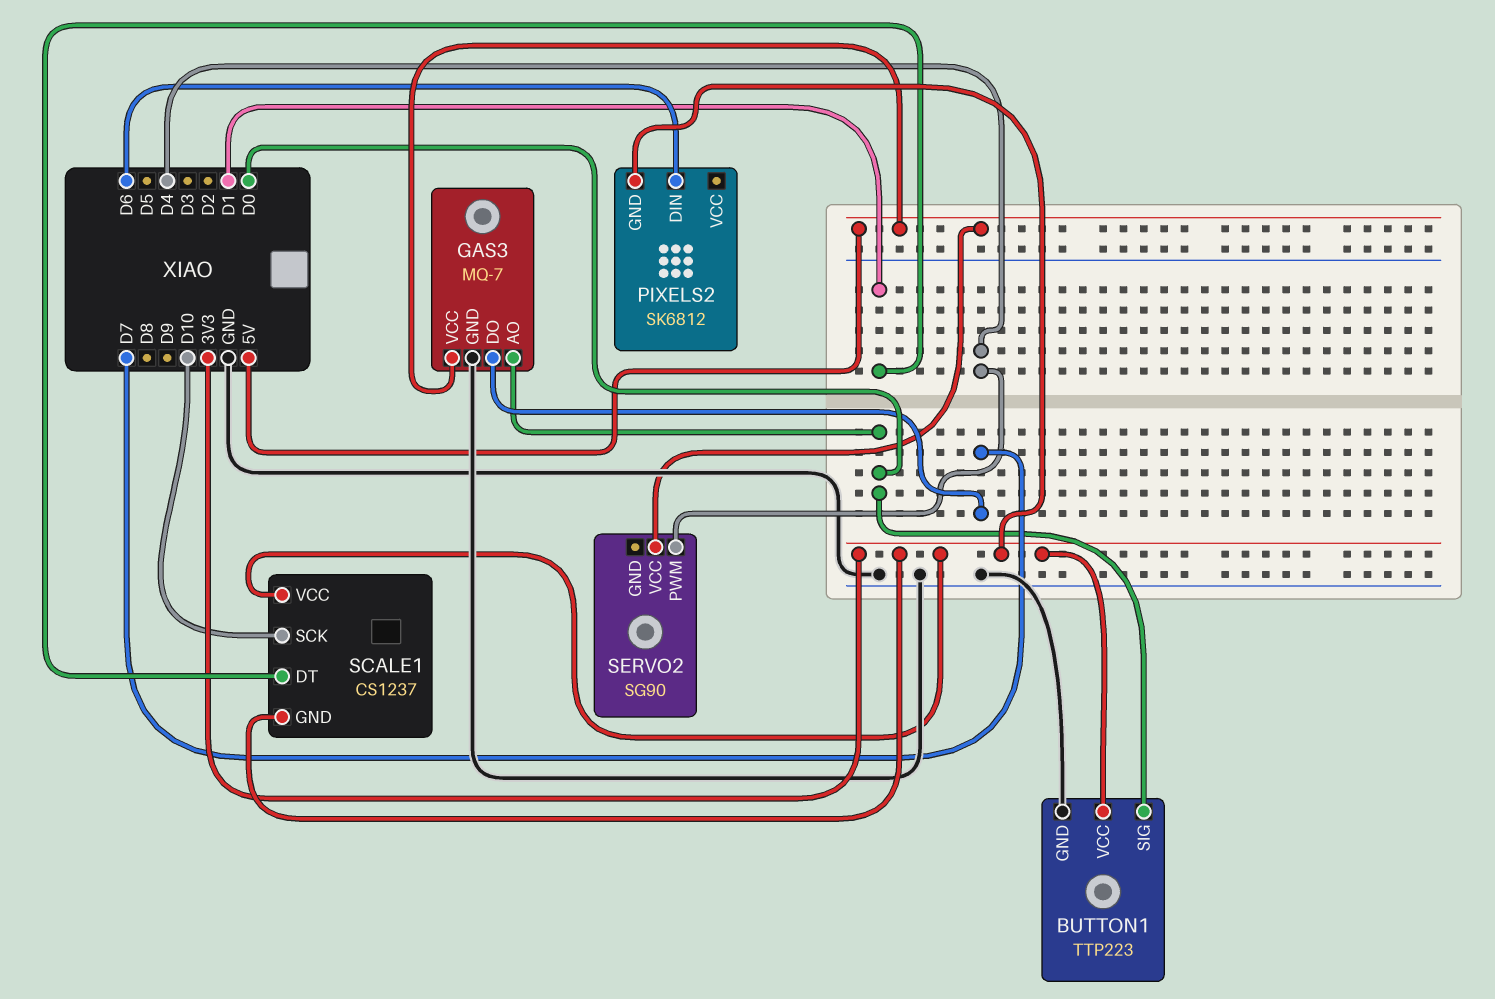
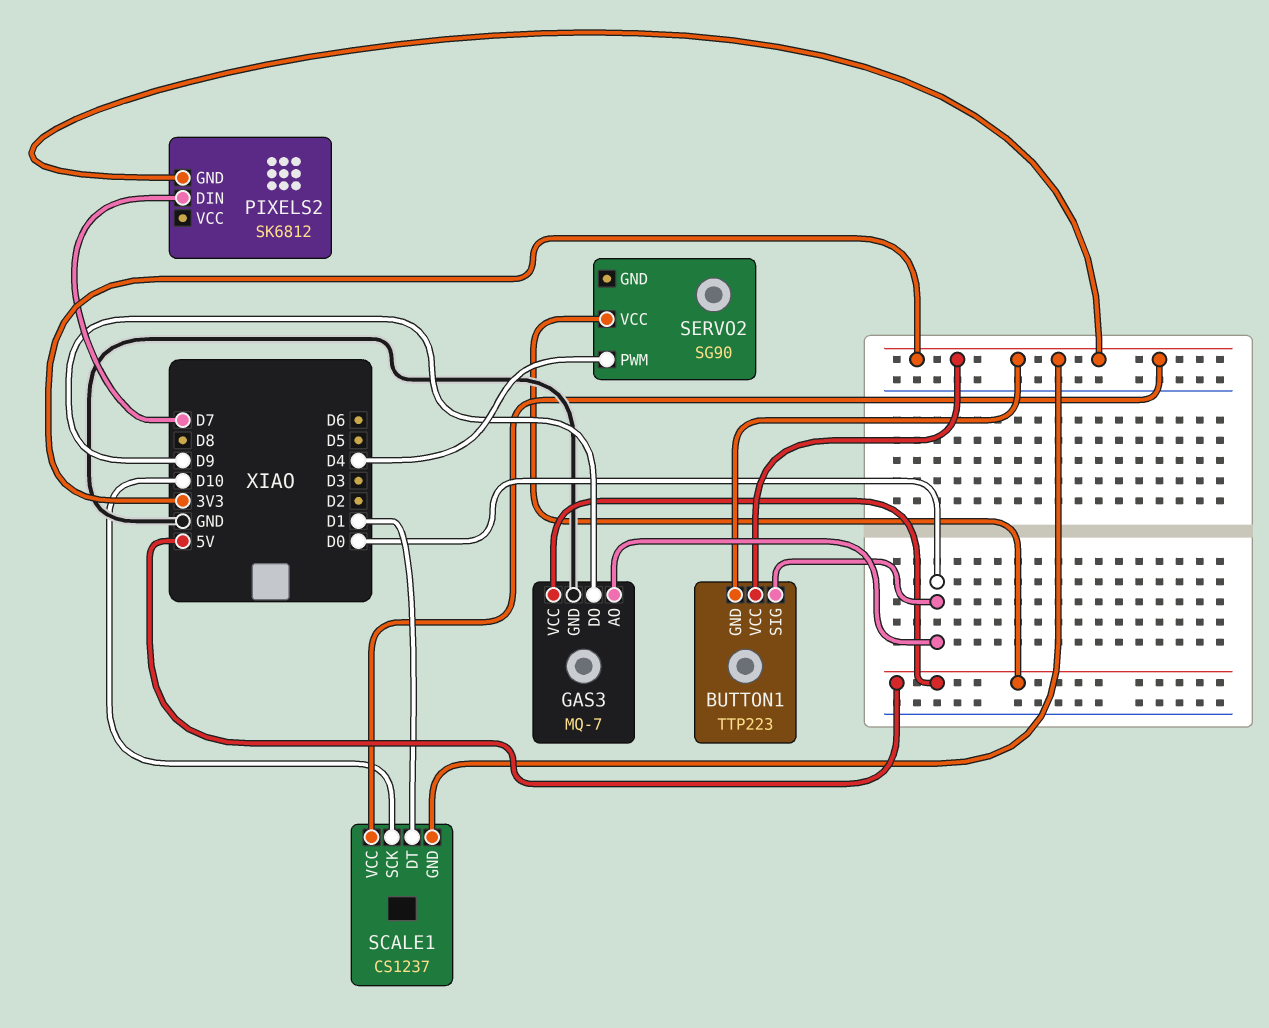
BUTTON1 pin GND: GND -> 3V3
GAS3 pin DO: D7 -> D9
PIXELS2 pin DIN: D6 -> D7

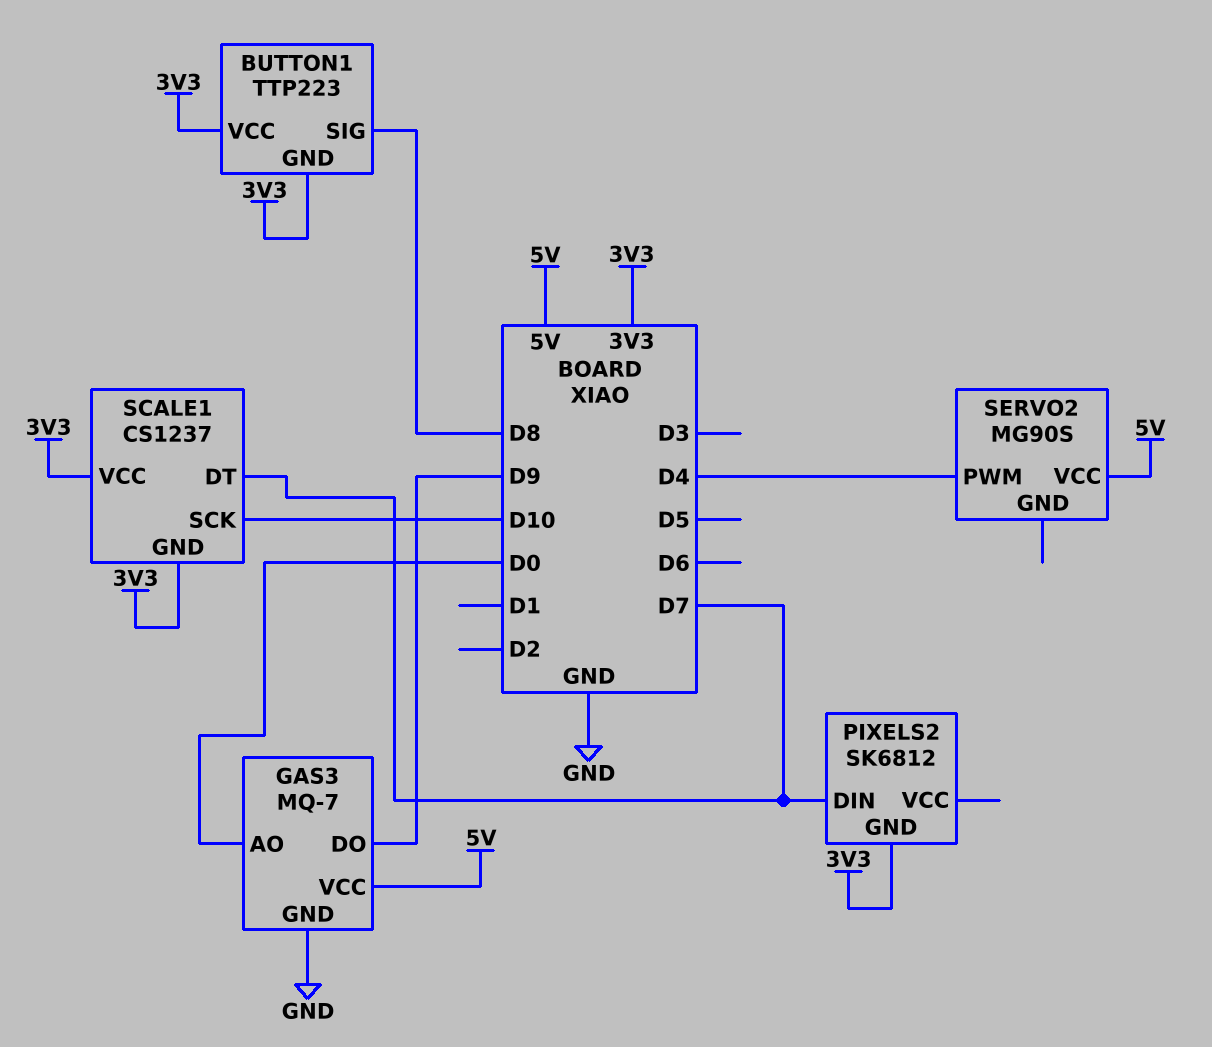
BUTTON1 pin SIG: D0 -> D8
SCALE1 pin DT: D1 -> D7
SERVO2: SG90 -> MG90S

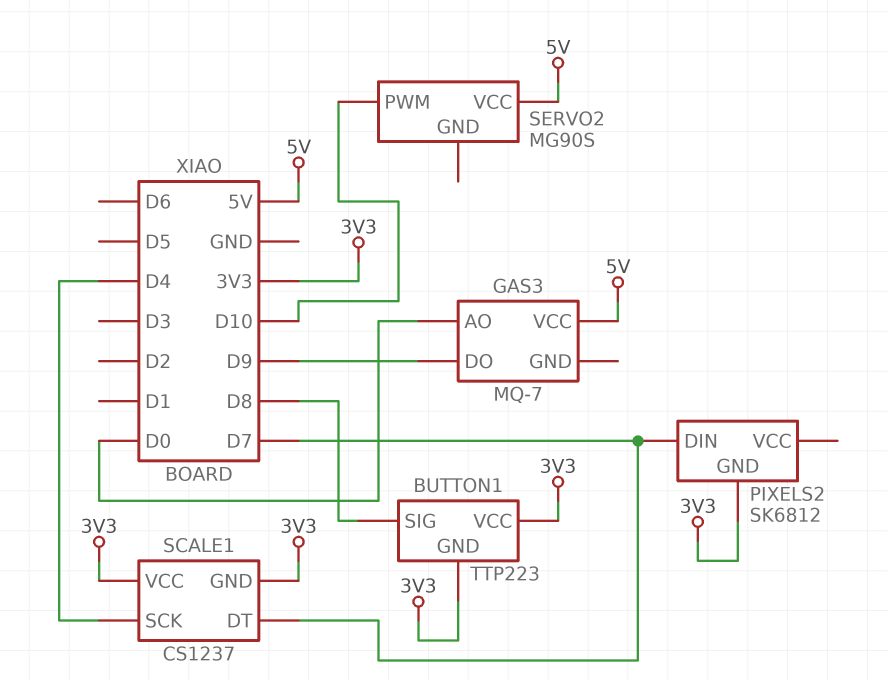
GAS3 pin GND: GND -> none
SCALE1 pin SCK: D10 -> D4
SERVO2 pin PWM: D4 -> D10

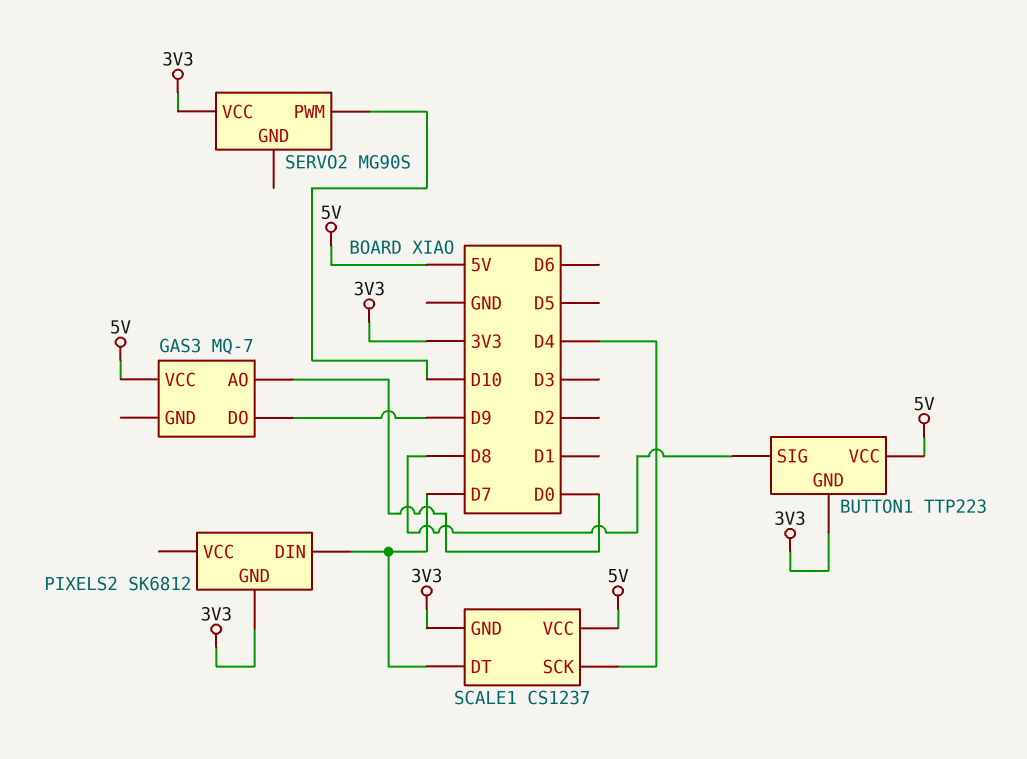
BUTTON1 pin VCC: 3V3 -> 5V
SCALE1 pin VCC: 3V3 -> 5V
SERVO2 pin VCC: 5V -> 3V3

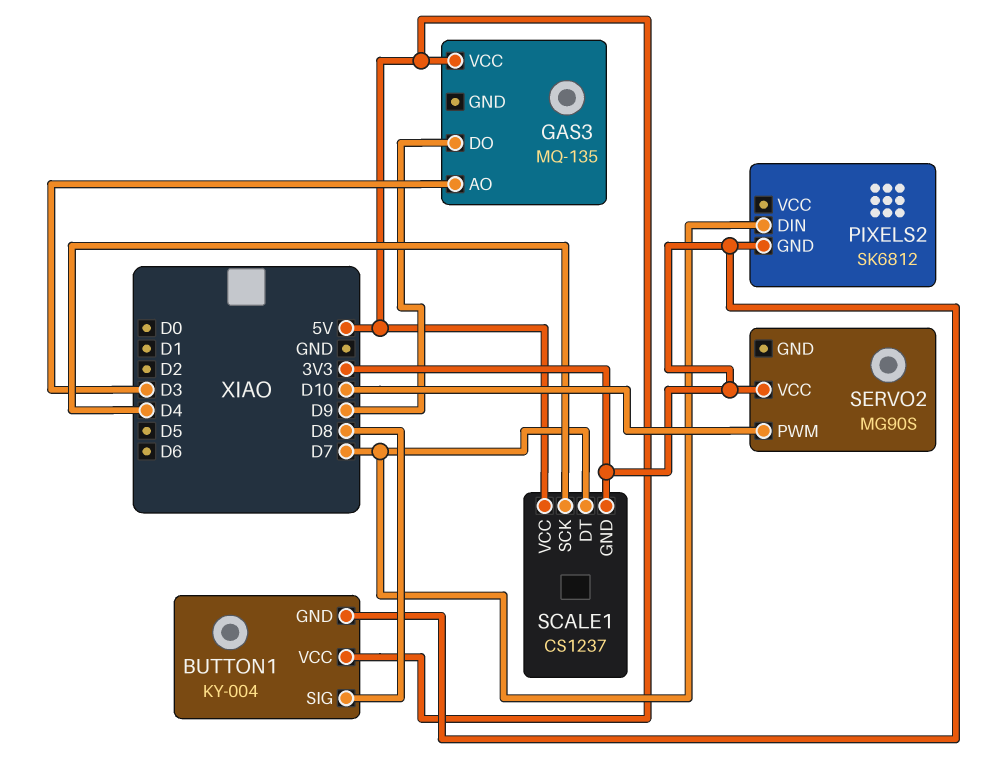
BUTTON1: TTP223 -> KY-004
GAS3: MQ-7 -> MQ-135
GAS3 pin AO: D0 -> D3

